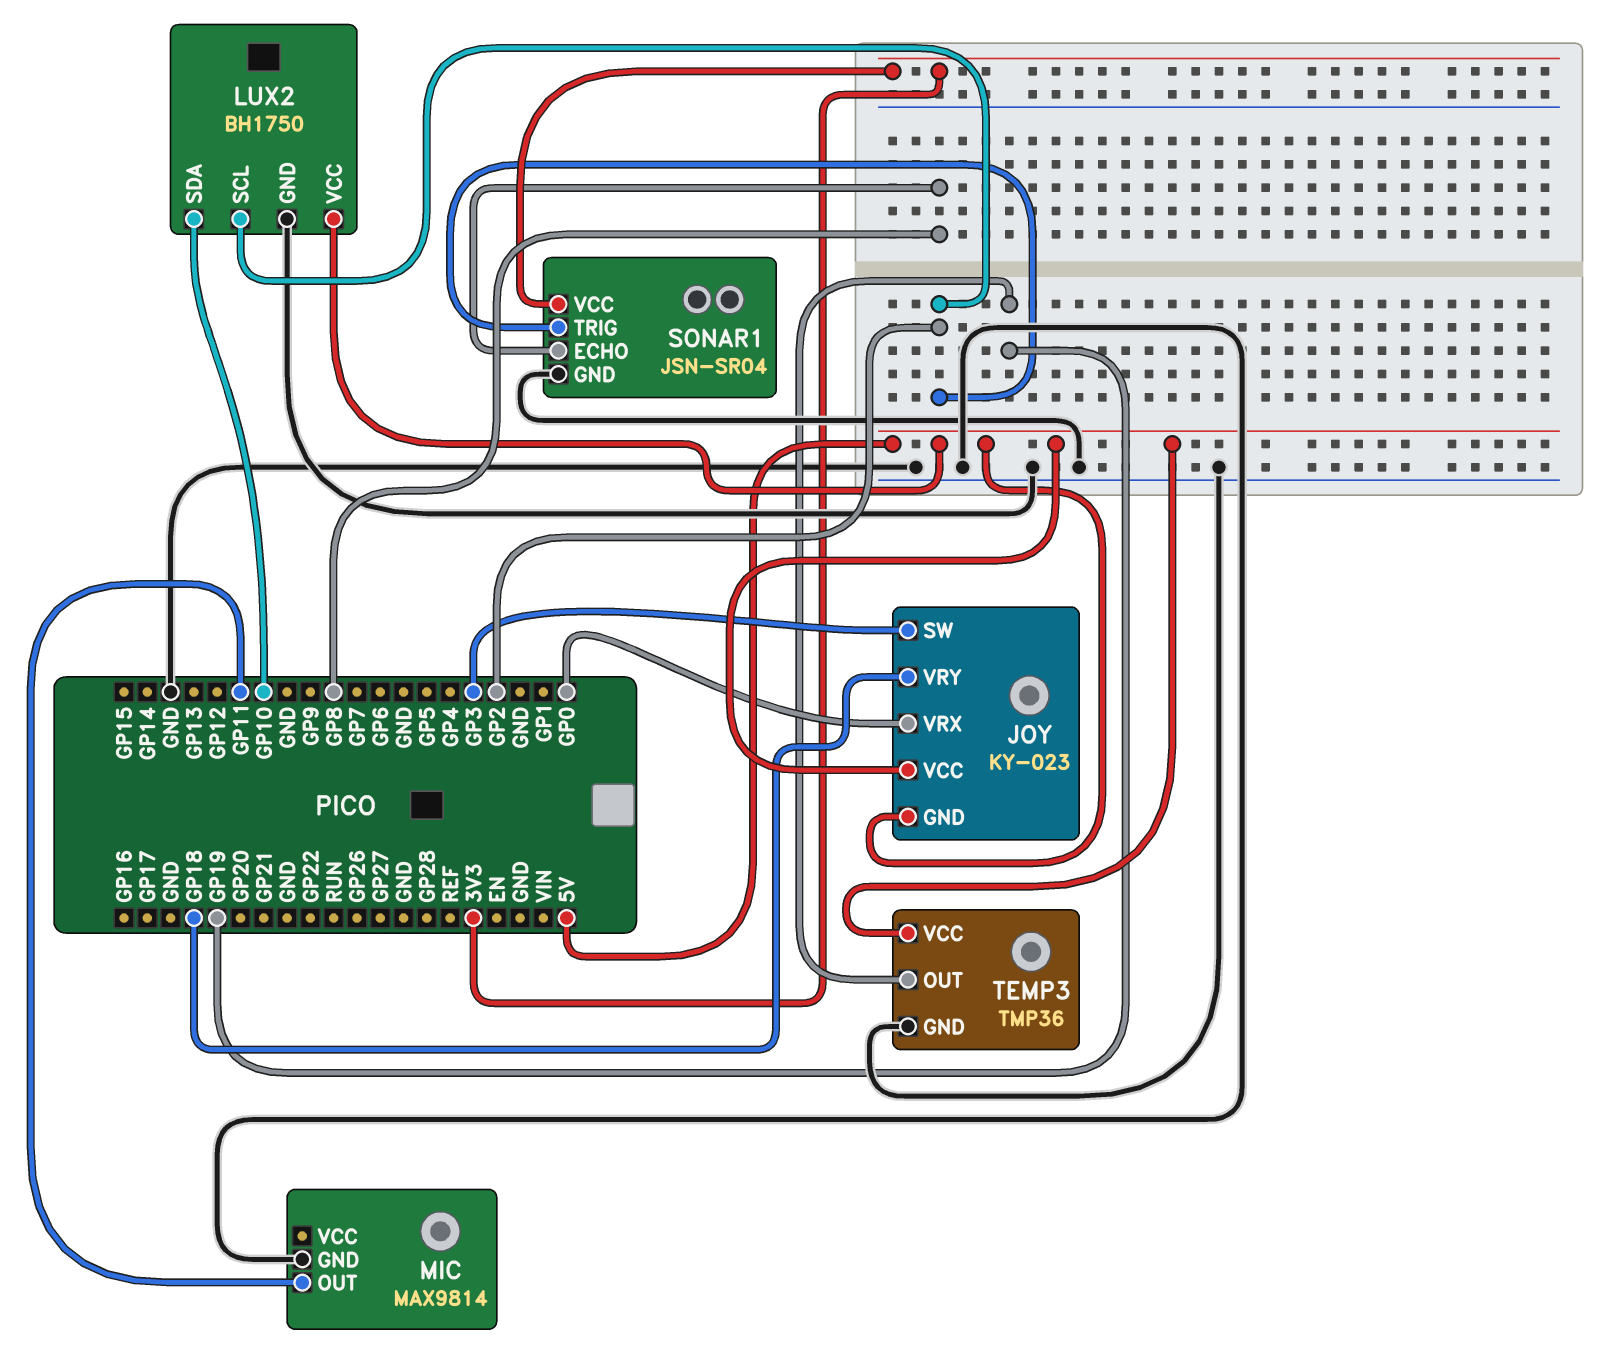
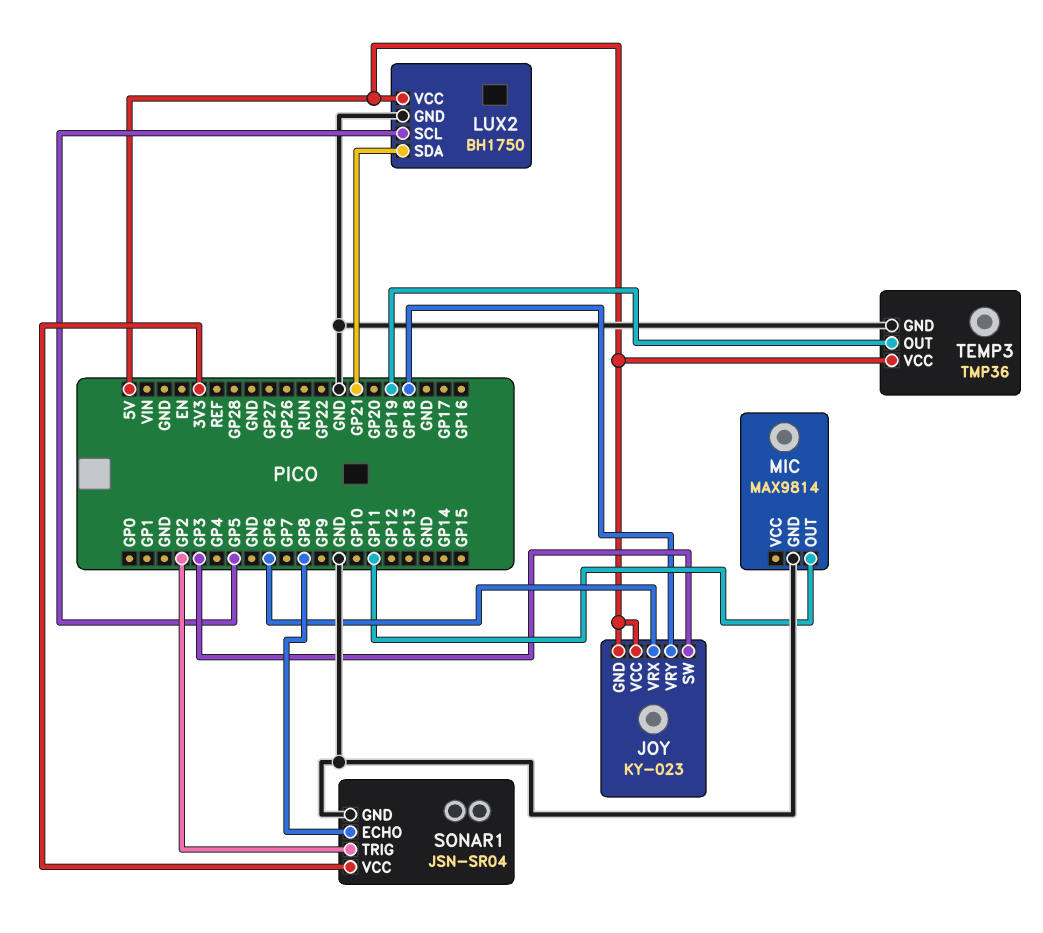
JOY pin VRX: GP0 -> GP6
LUX2 pin SCL: GP2 -> GP5
LUX2 pin SDA: GP10 -> GP21

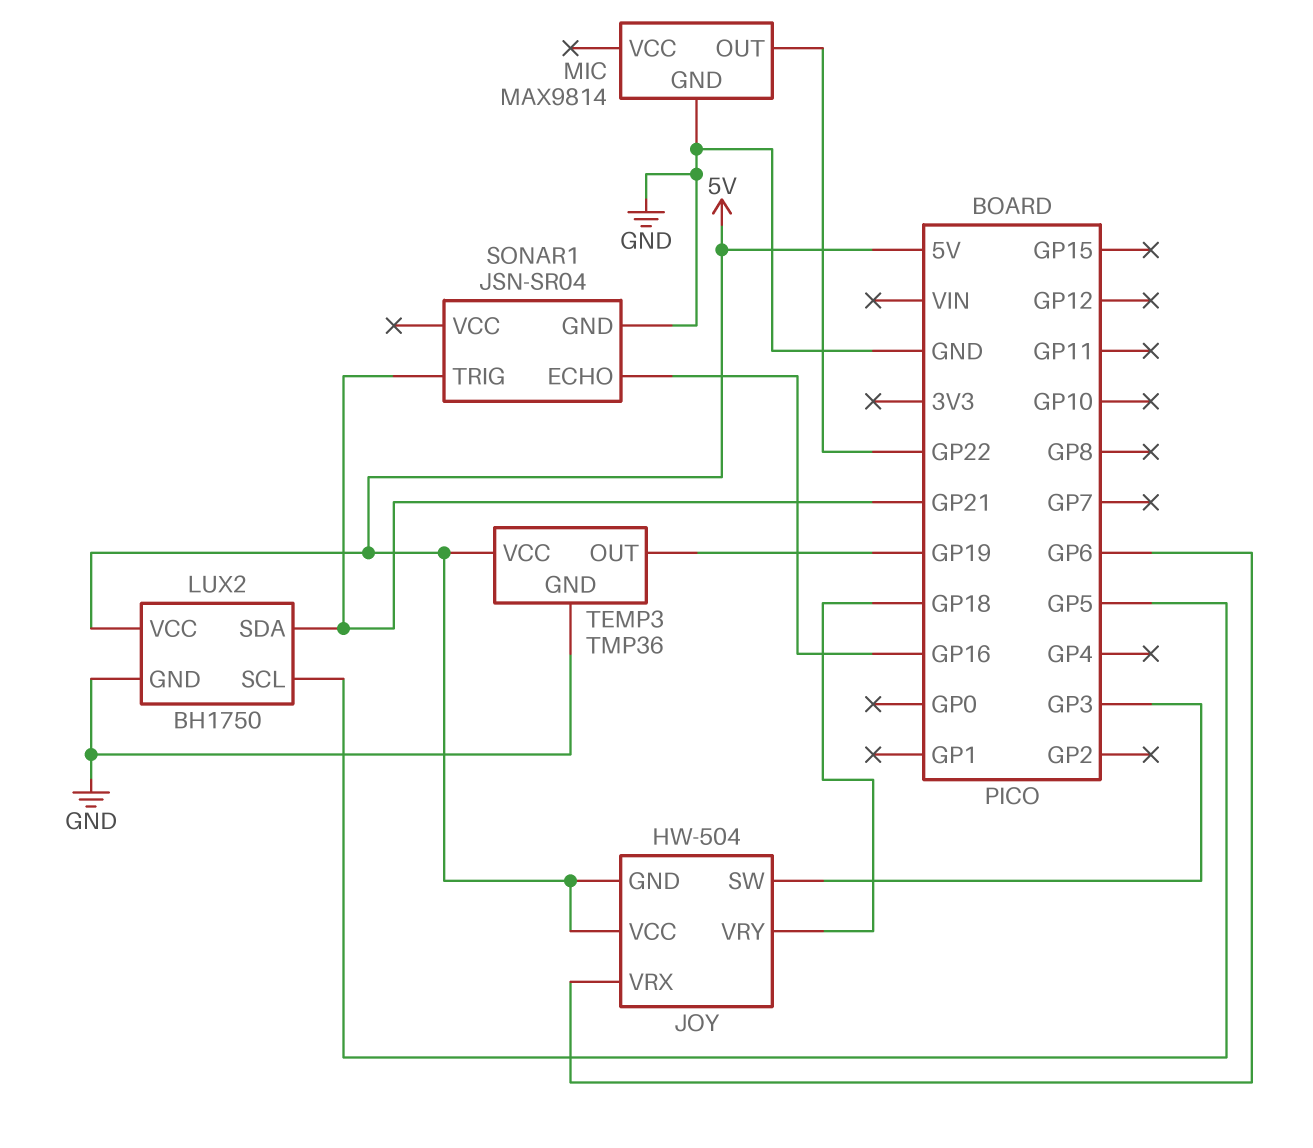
JOY: KY-023 -> HW-504
MIC pin OUT: GP11 -> GP22
SONAR1 pin ECHO: GP8 -> GP16
SONAR1 pin TRIG: GP2 -> GP21
SONAR1 pin VCC: 3V3 -> none

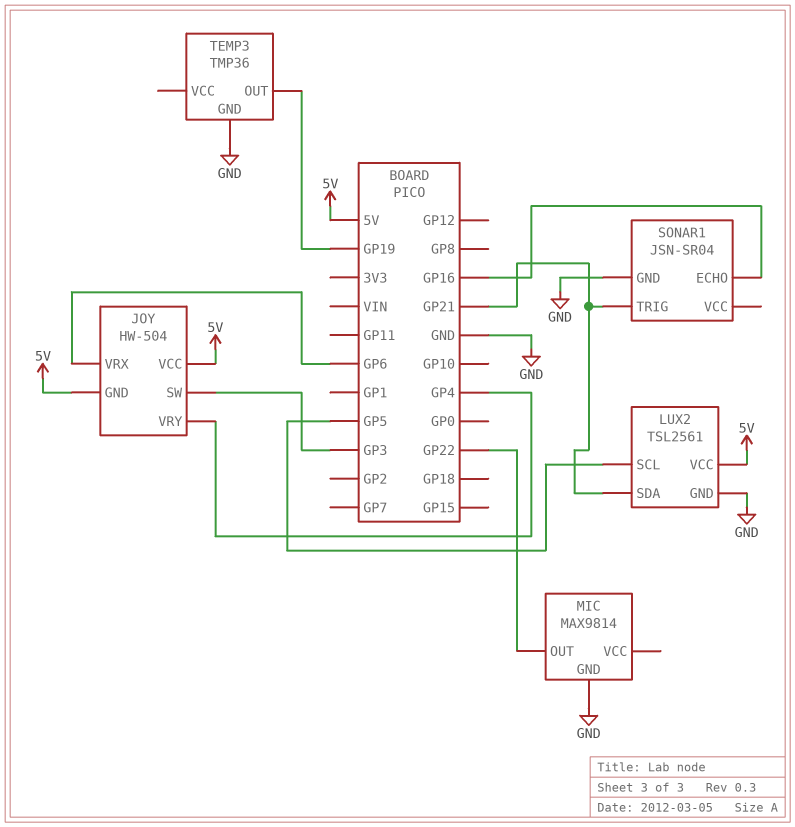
JOY pin VRY: GP18 -> GP4
LUX2: BH1750 -> TSL2561
TEMP3 pin VCC: 5V -> none

